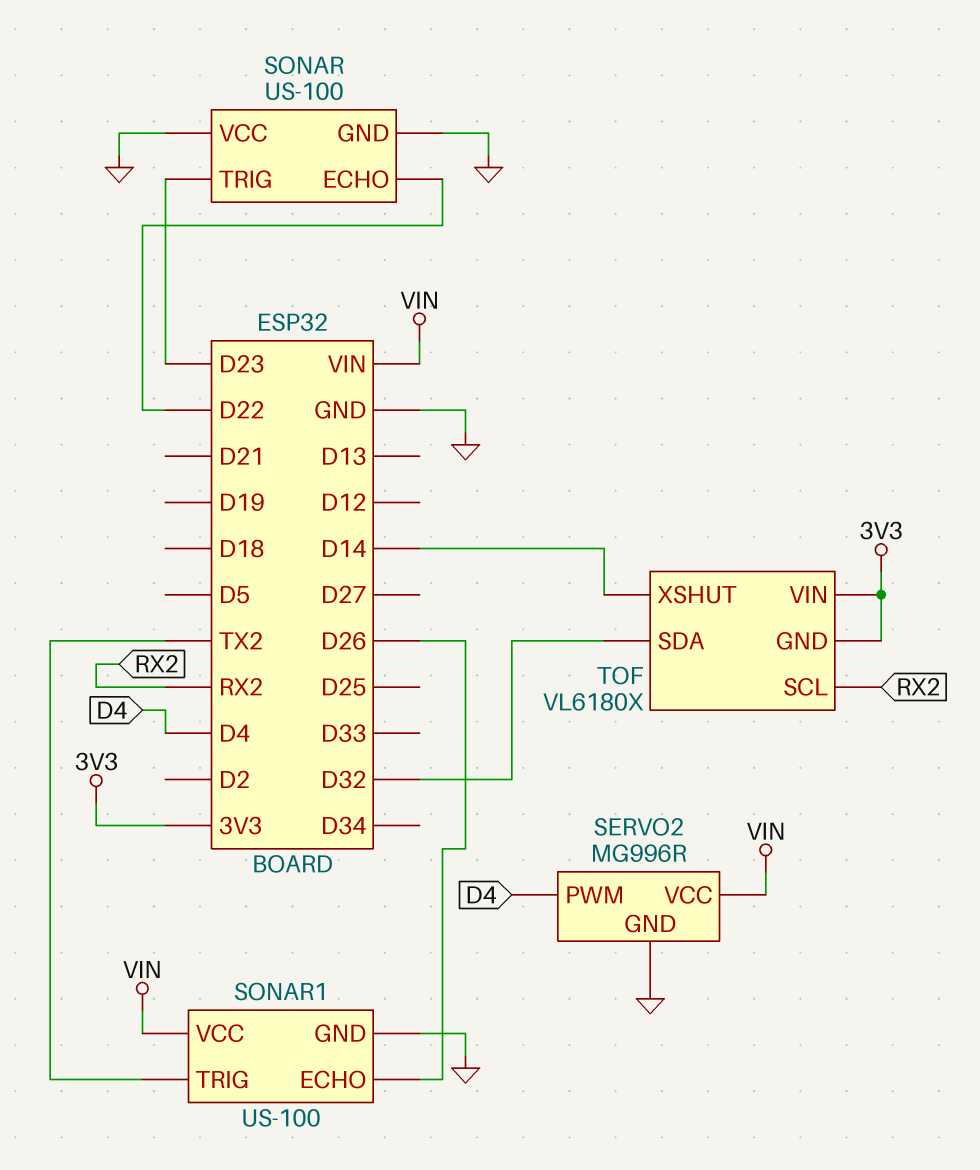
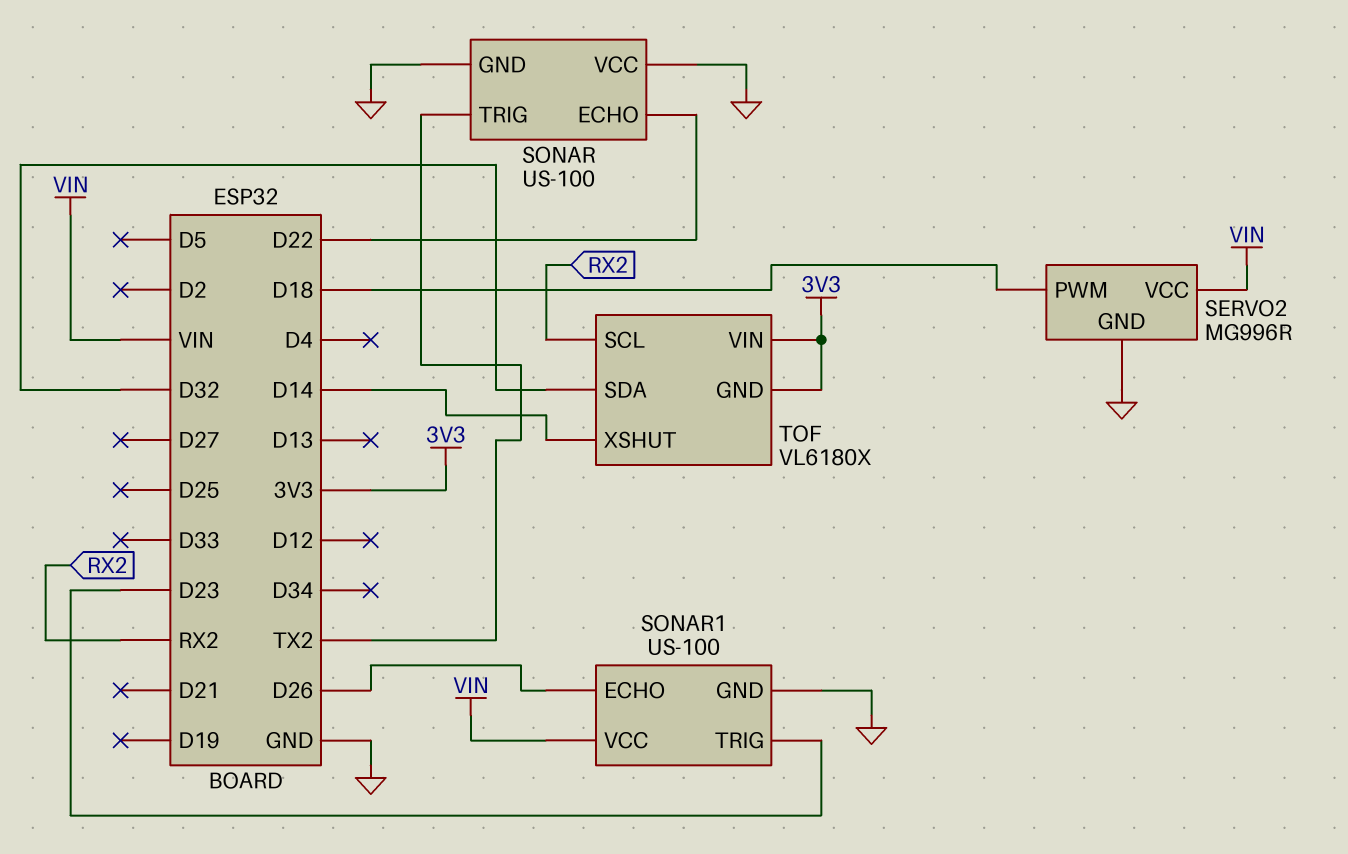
SERVO2 pin PWM: D4 -> D18
SONAR pin TRIG: D23 -> TX2
SONAR1 pin TRIG: TX2 -> D23

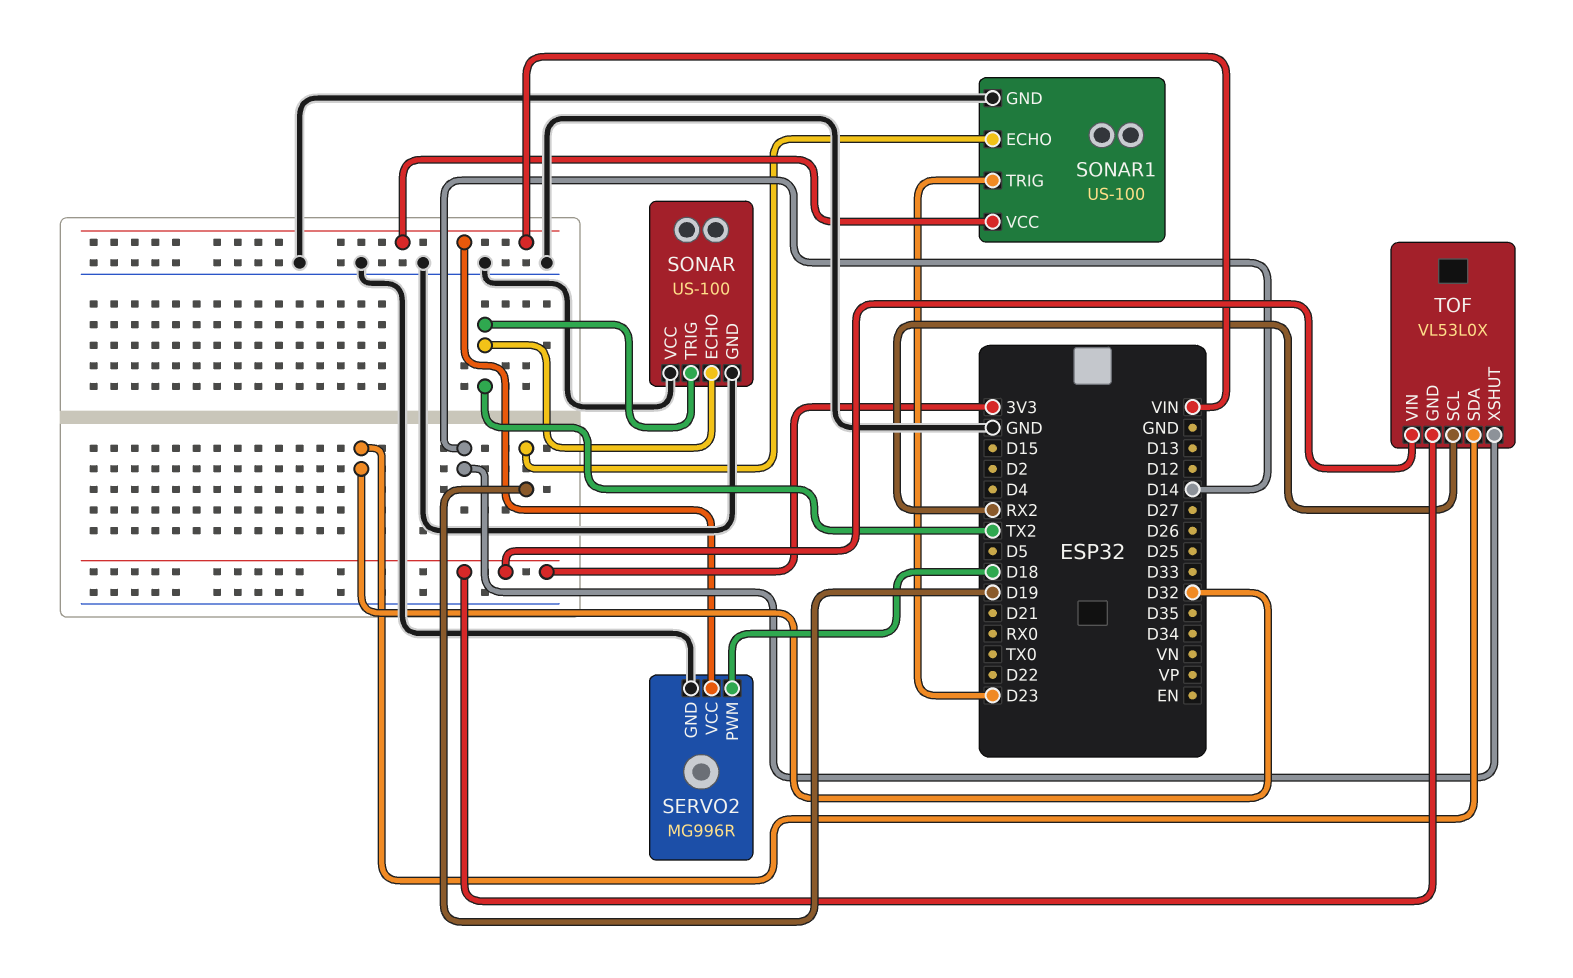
SONAR pin ECHO: D22 -> TX2
SONAR1 pin ECHO: D26 -> D19
TOF: VL6180X -> VL53L0X

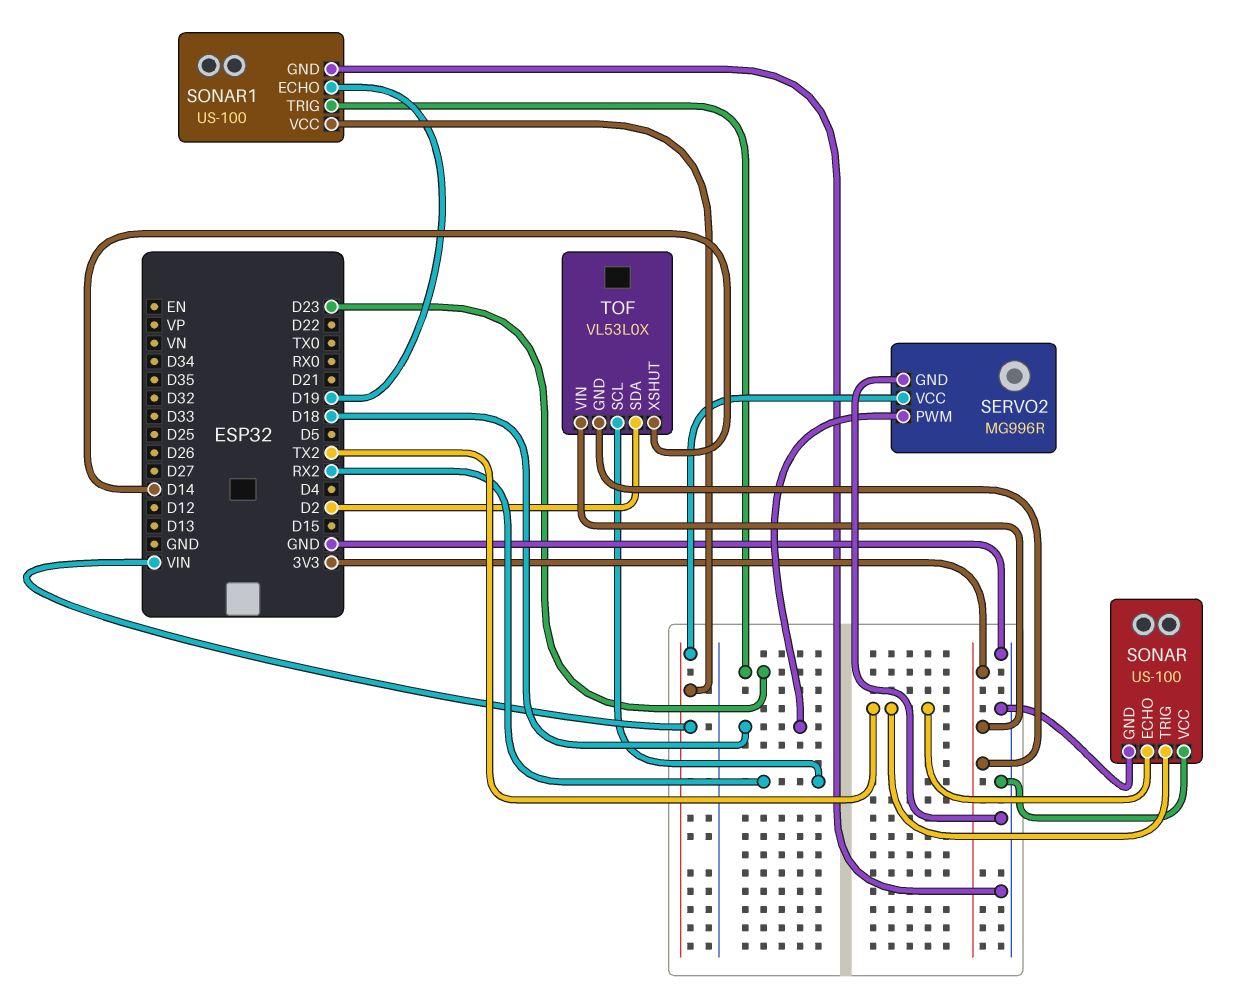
TOF pin SDA: D32 -> D2

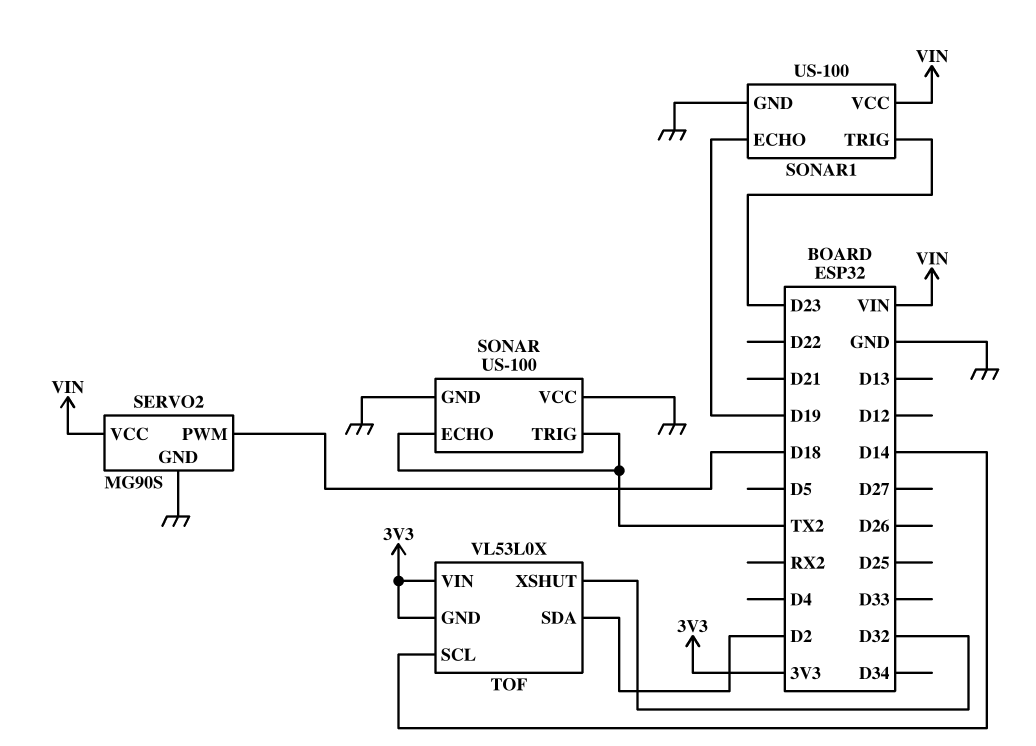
SERVO2: MG996R -> MG90S
TOF pin SCL: RX2 -> D14
TOF pin XSHUT: D14 -> D32

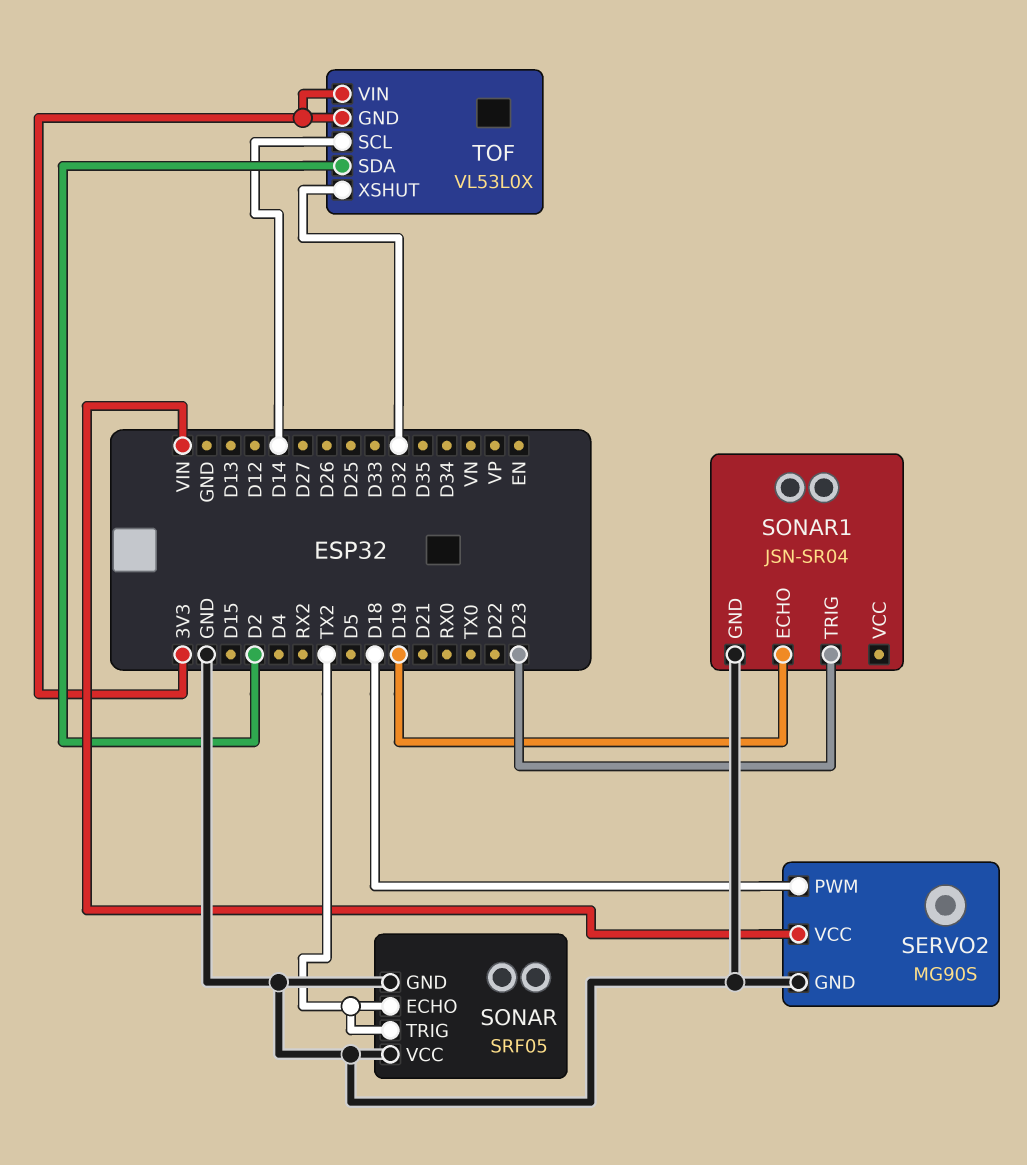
SONAR: US-100 -> SRF05
SONAR1: US-100 -> JSN-SR04
SONAR1 pin VCC: VIN -> none

